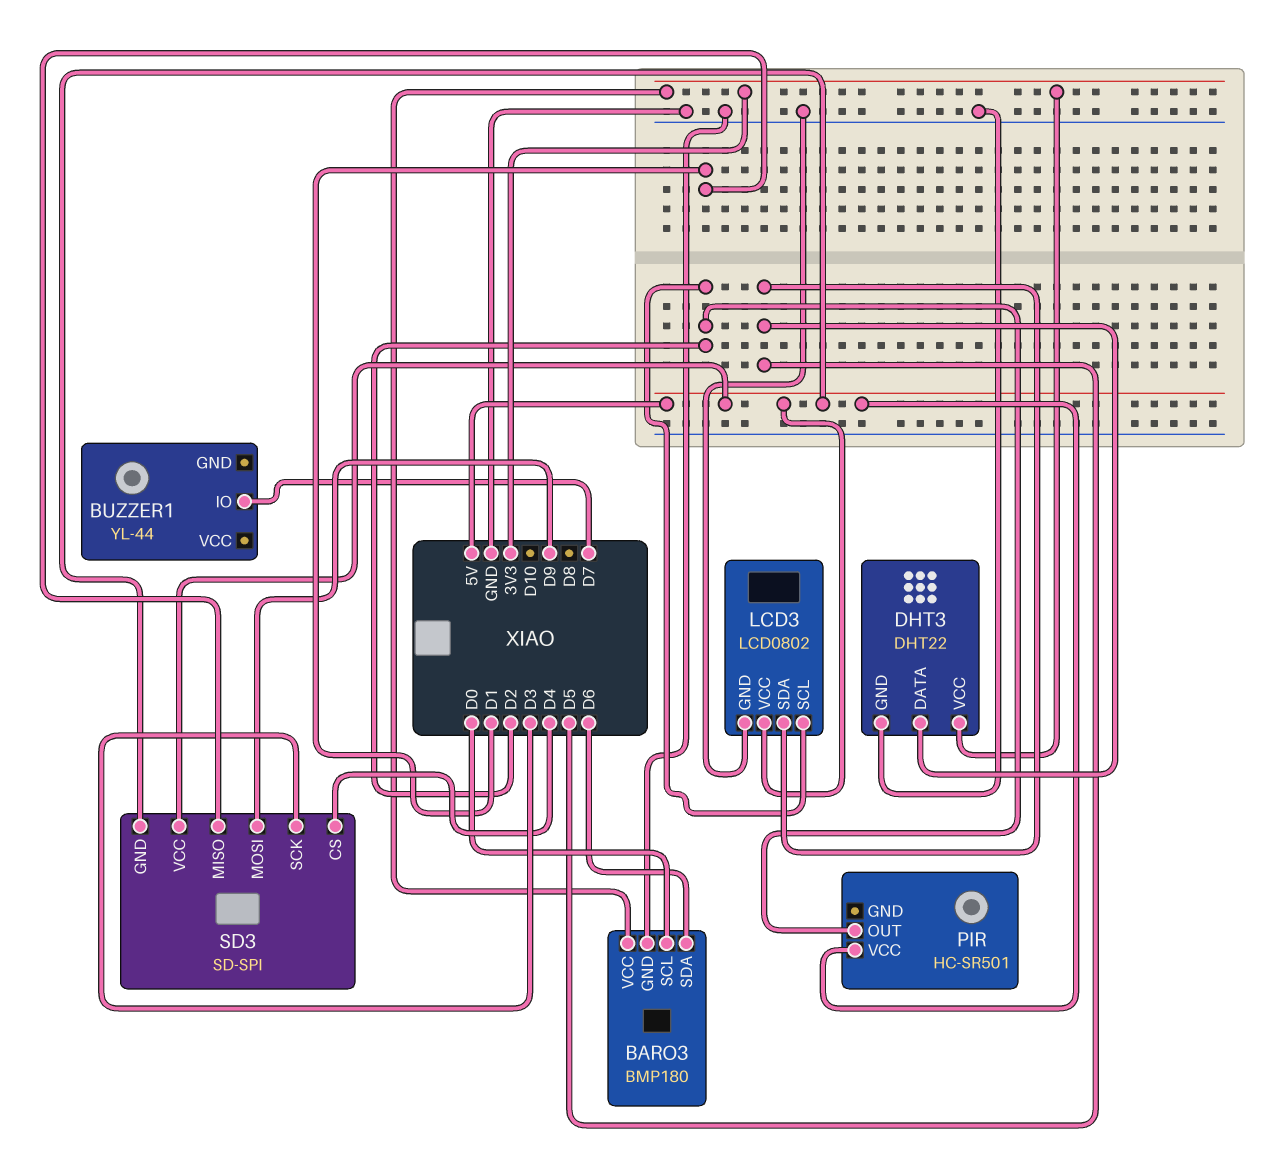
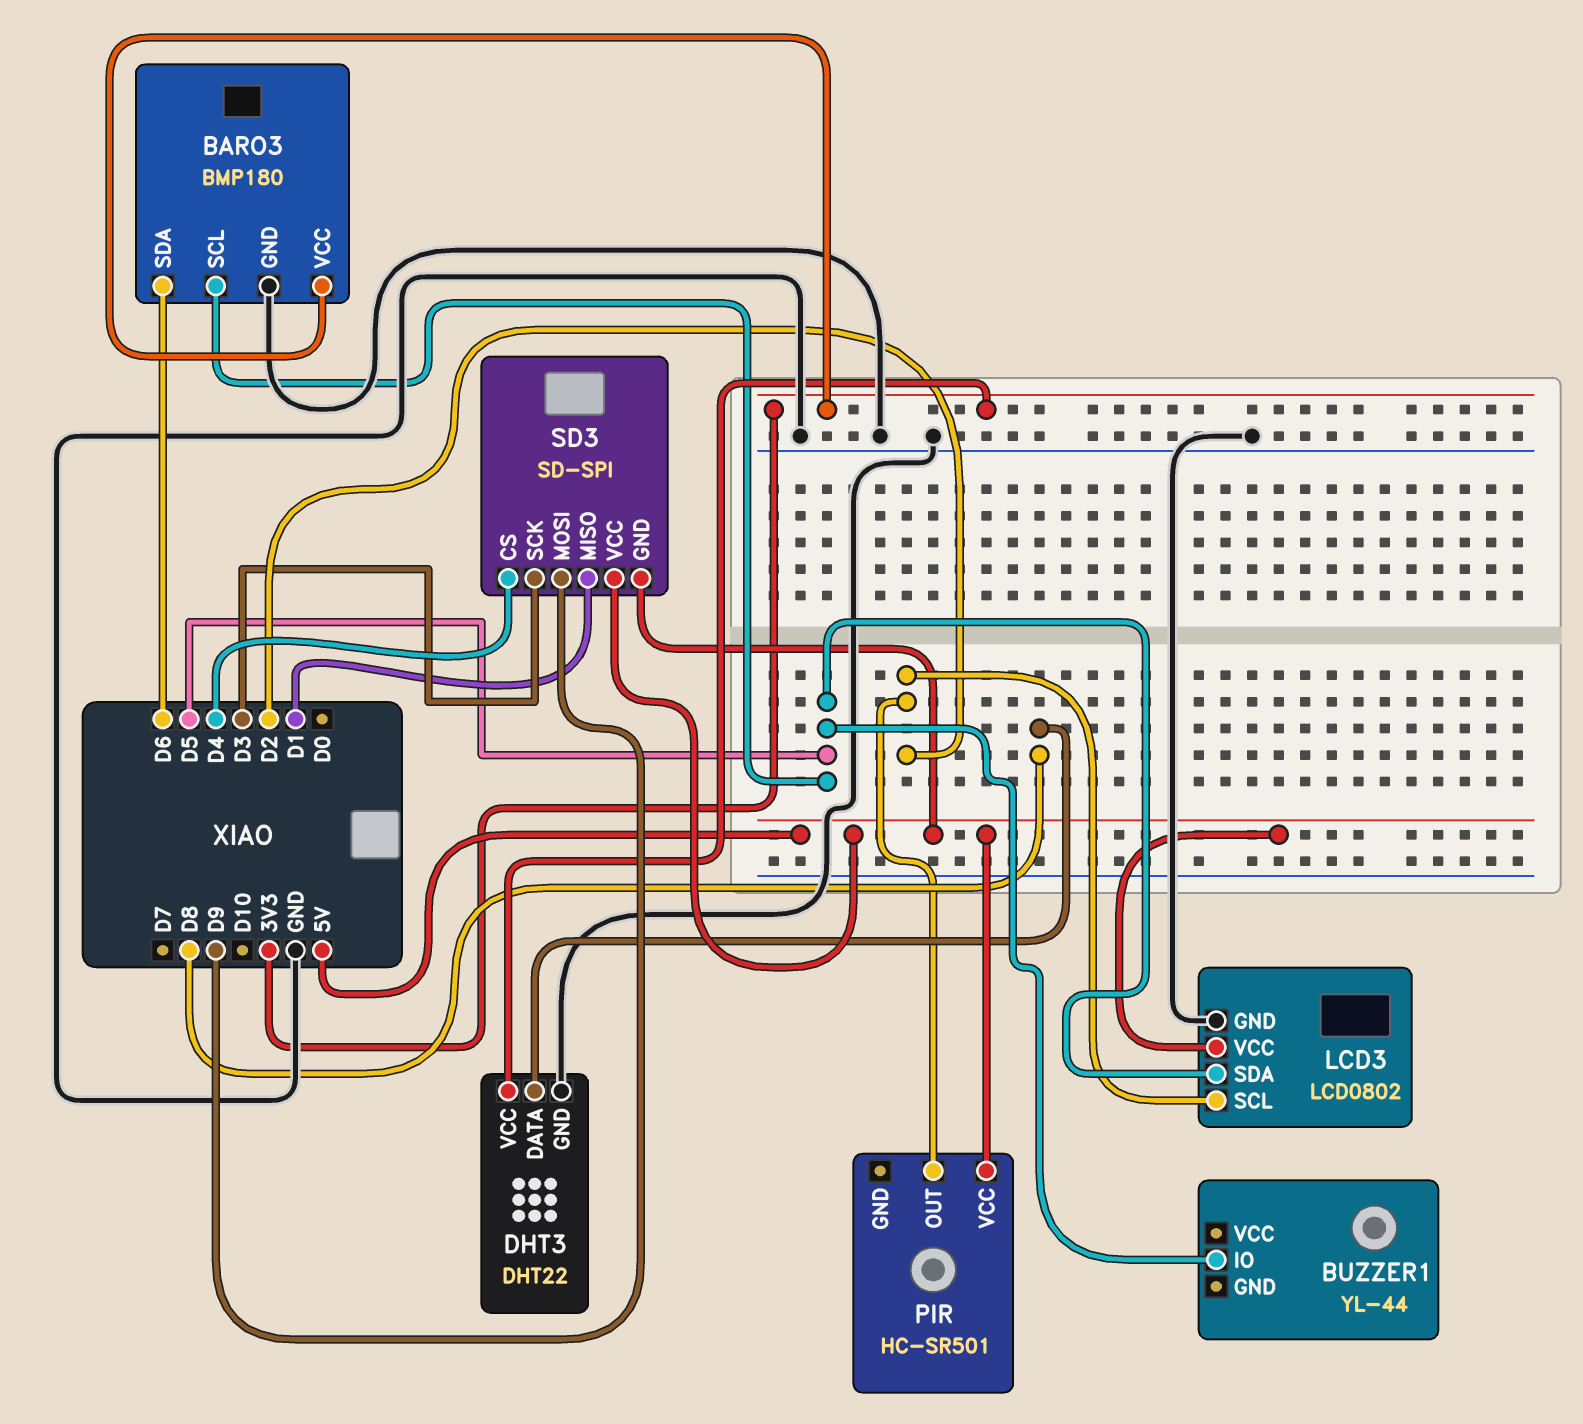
BARO3 pin SCL: D0 -> D5
BUZZER1 pin IO: D7 -> D5
DHT3 pin DATA: D5 -> D8

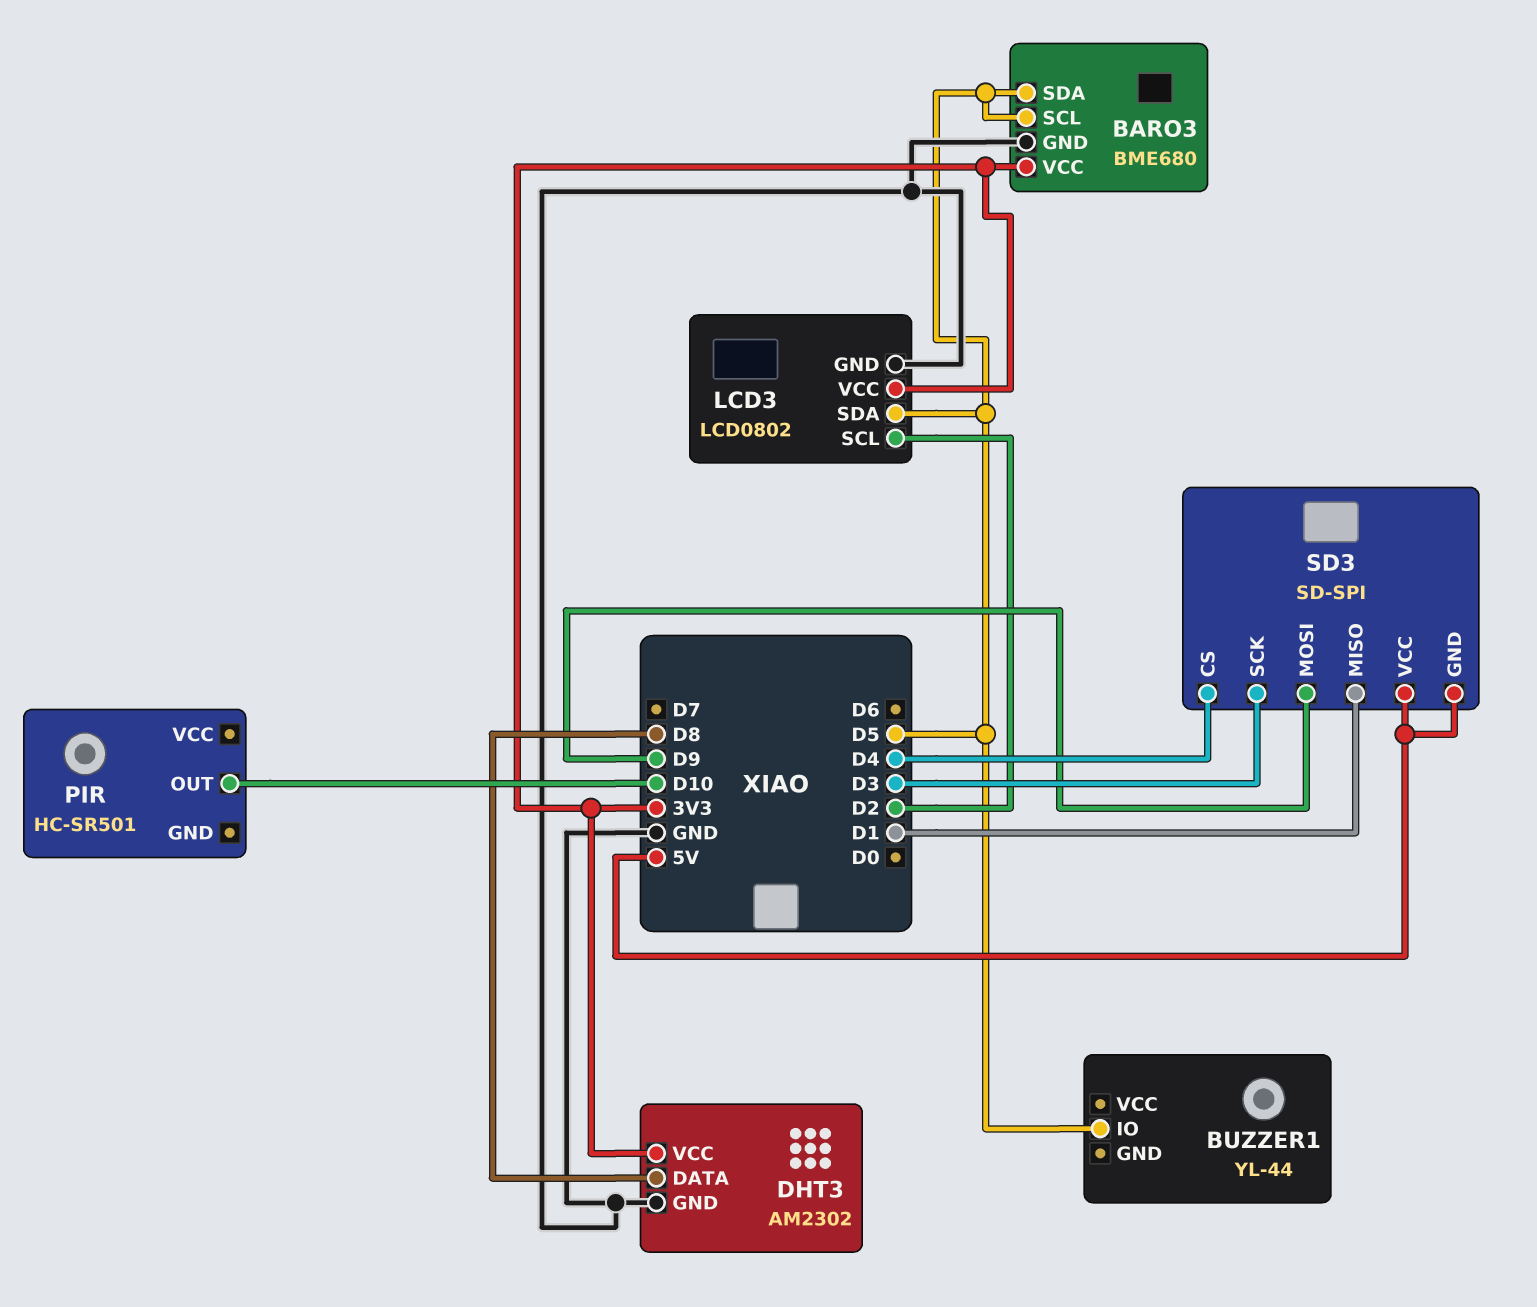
BARO3: BMP180 -> BME680
BARO3 pin SDA: D6 -> D5
DHT3: DHT22 -> AM2302
LCD3 pin VCC: 5V -> 3V3
PIR pin OUT: D2 -> D10
PIR pin VCC: 5V -> none

